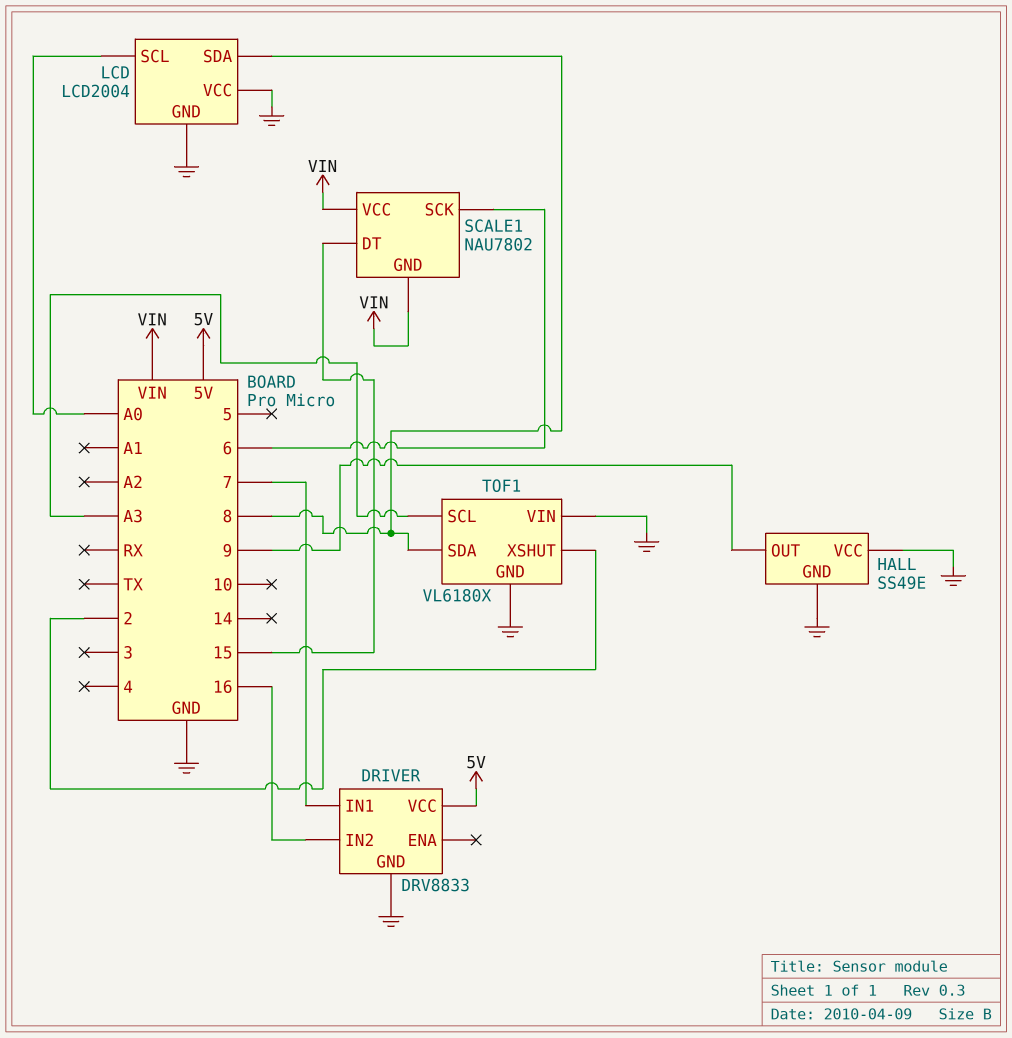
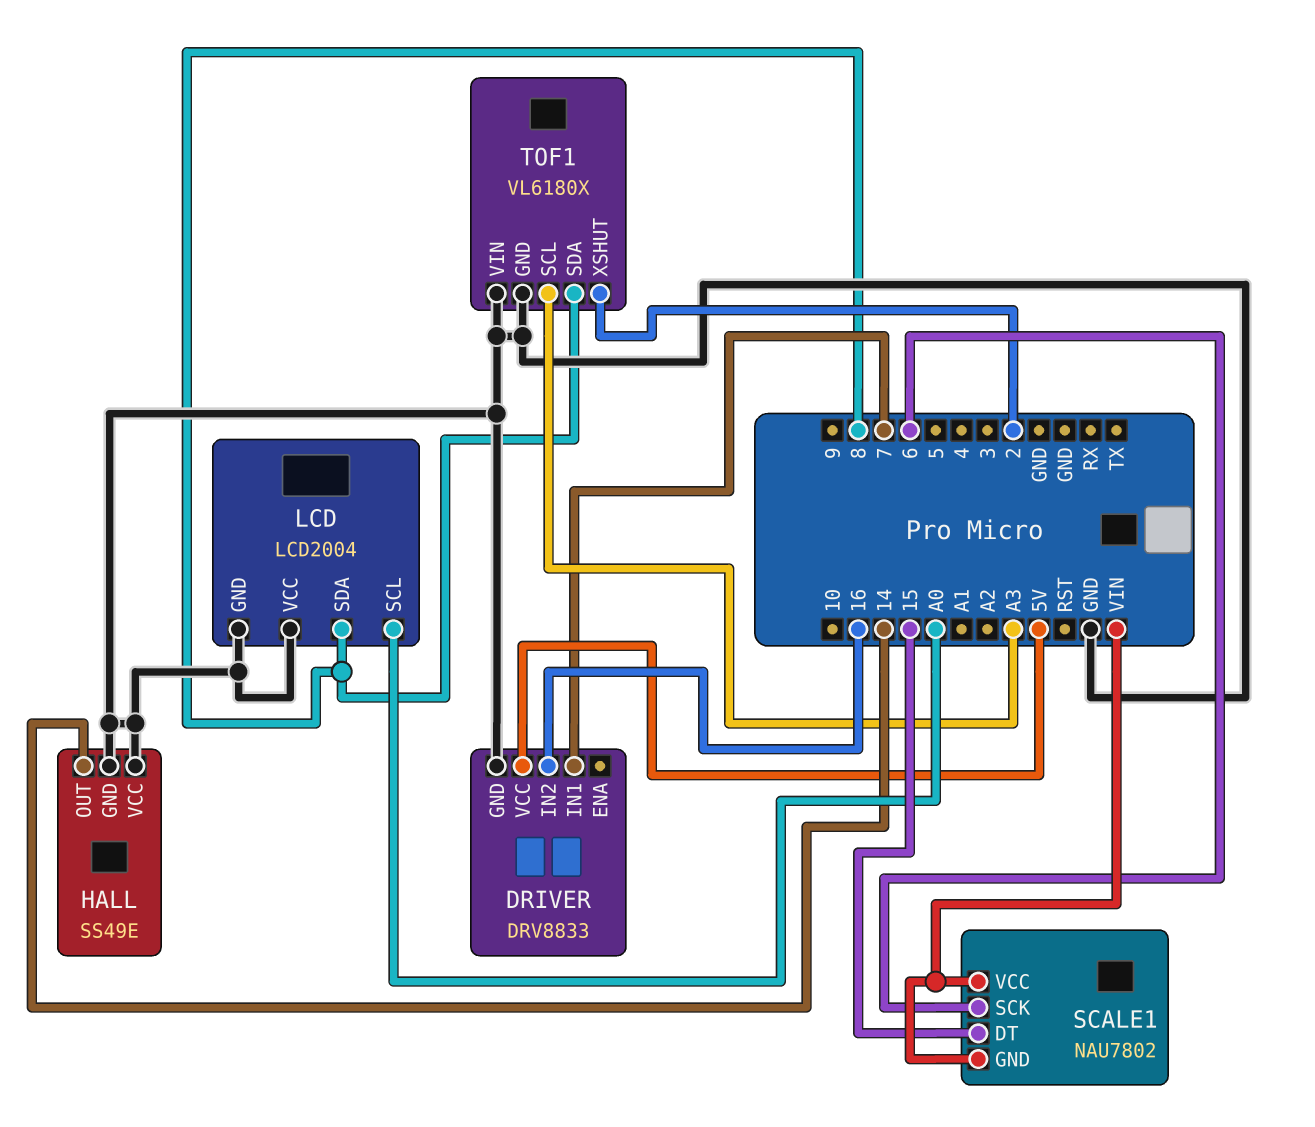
HALL pin OUT: 9 -> 14

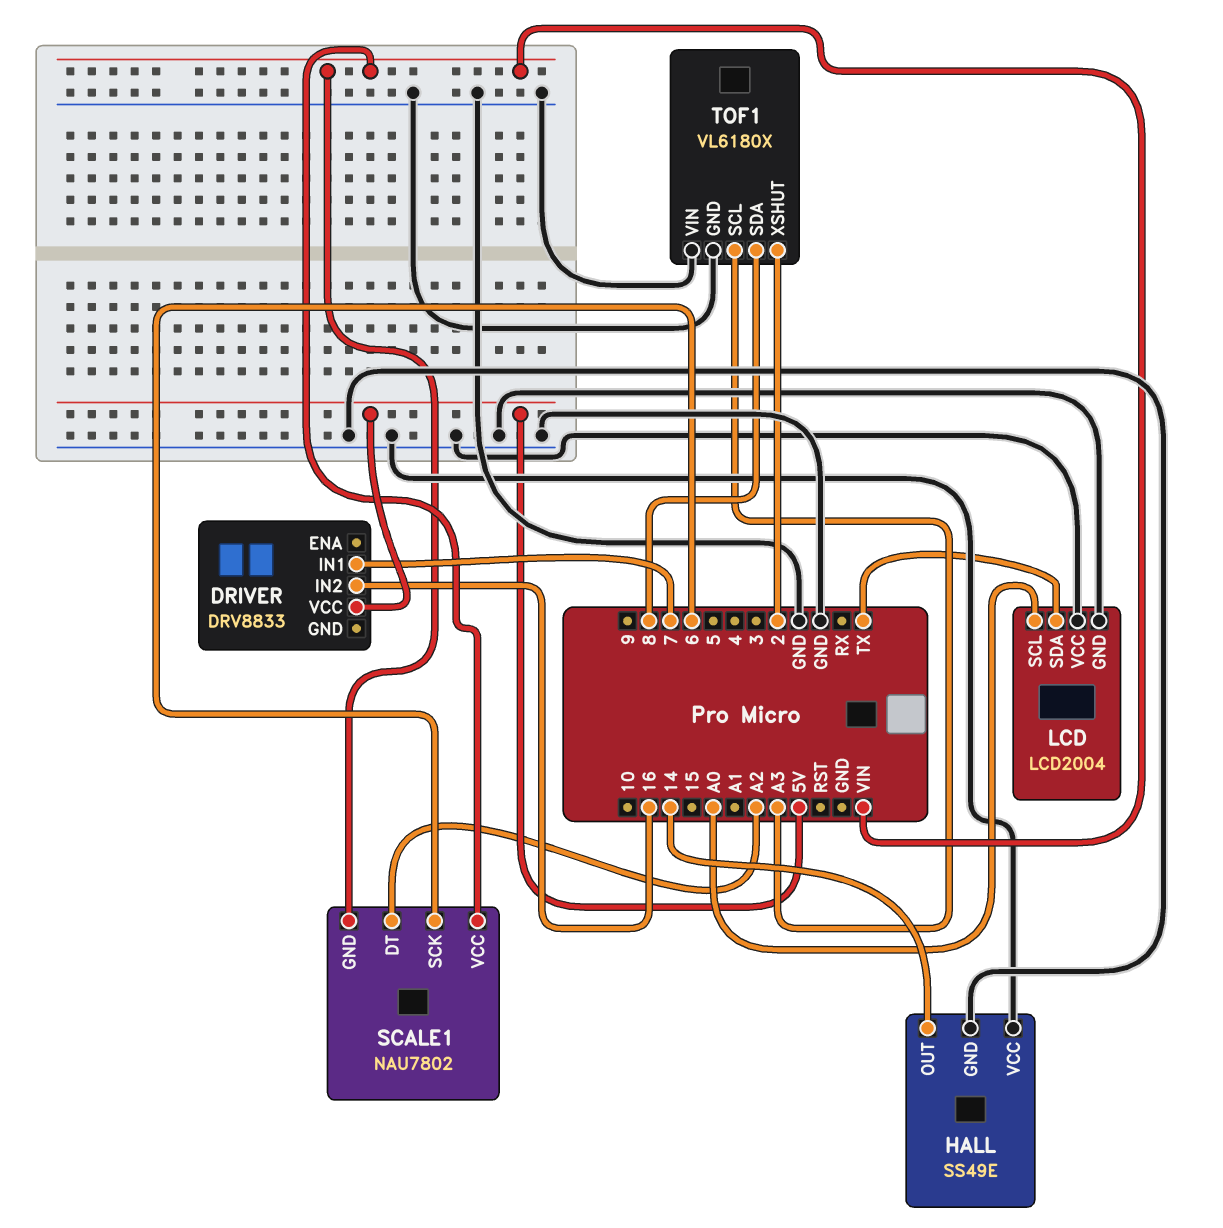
DRIVER pin GND: GND -> none
LCD pin SDA: 8 -> TX
SCALE1 pin DT: 15 -> A2

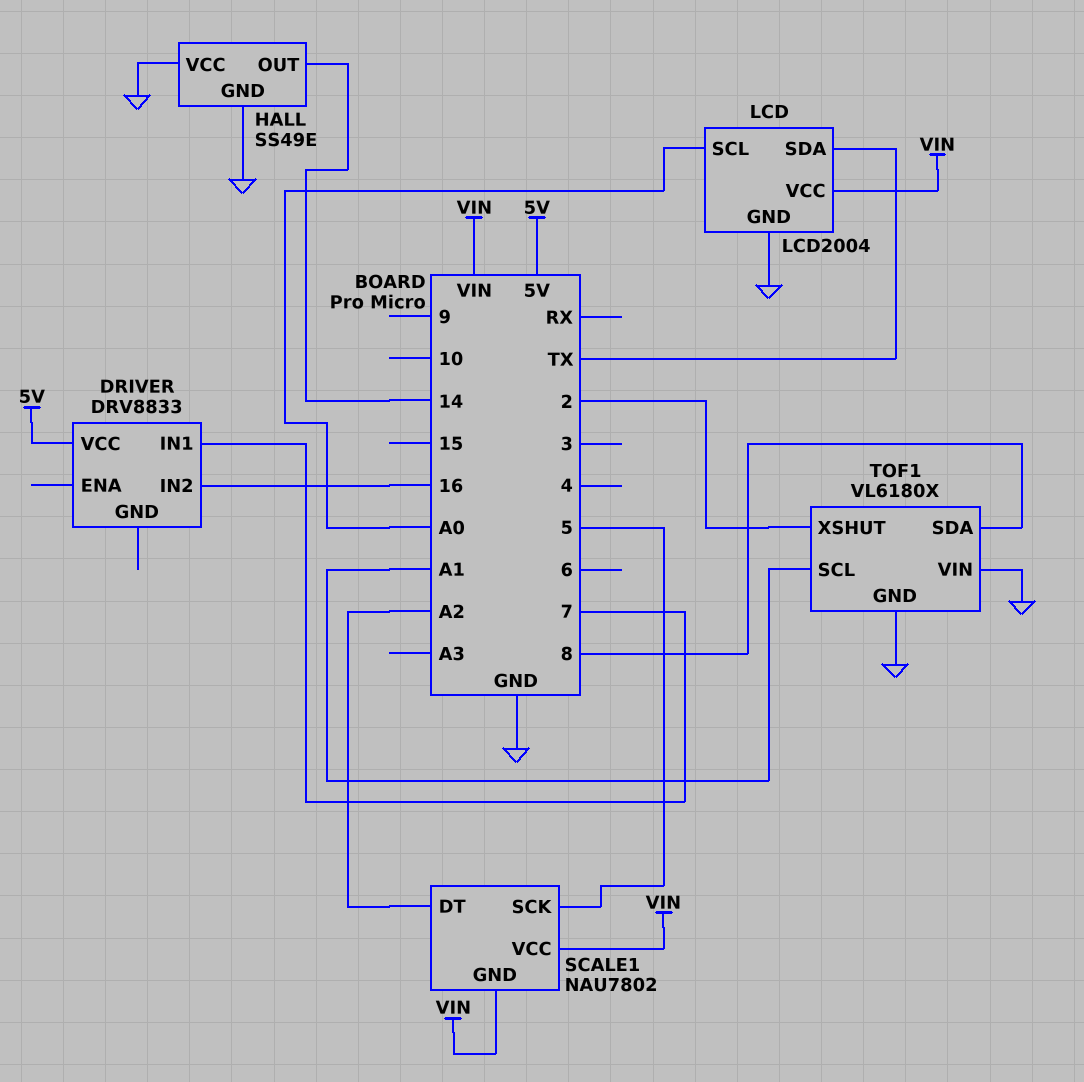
LCD pin VCC: GND -> VIN
SCALE1 pin SCK: 6 -> 5
TOF1 pin SCL: A3 -> A1

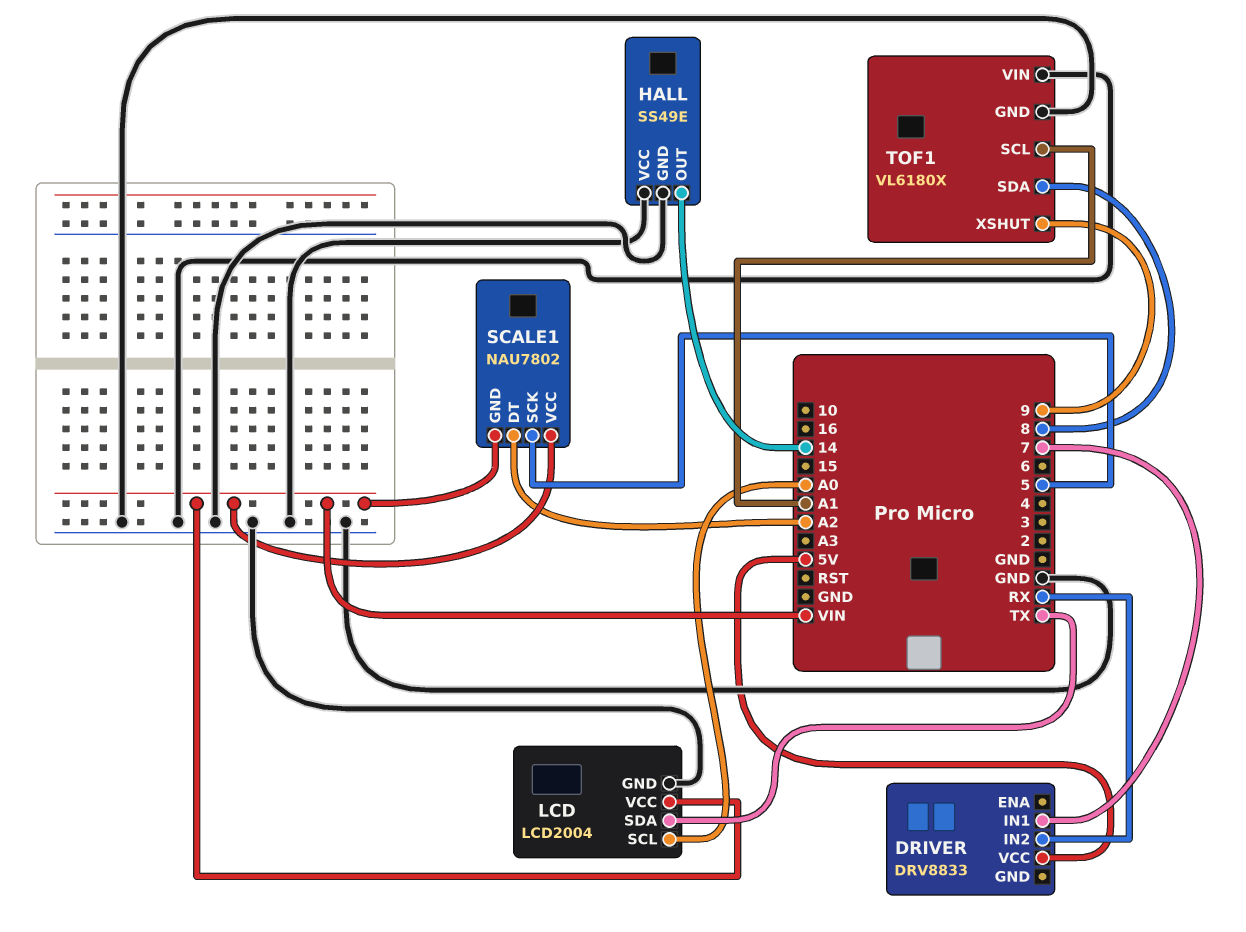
DRIVER pin IN2: 16 -> RX
TOF1 pin XSHUT: 2 -> 9

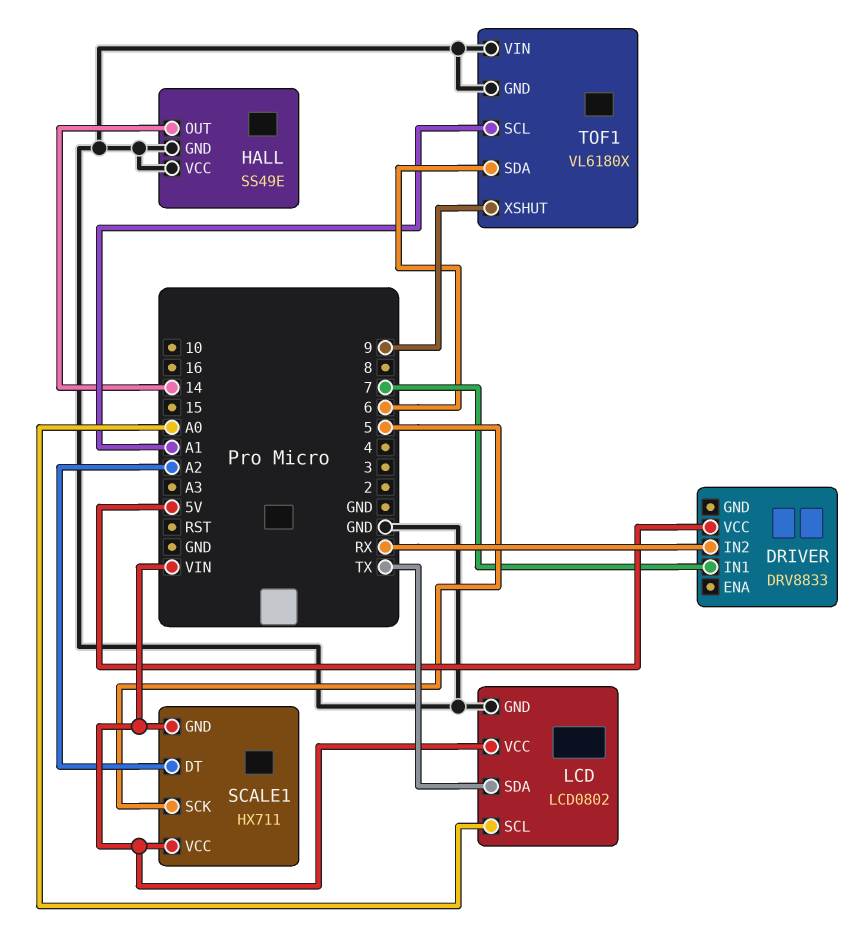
LCD: LCD2004 -> LCD0802
SCALE1: NAU7802 -> HX711
TOF1 pin SDA: 8 -> 6

